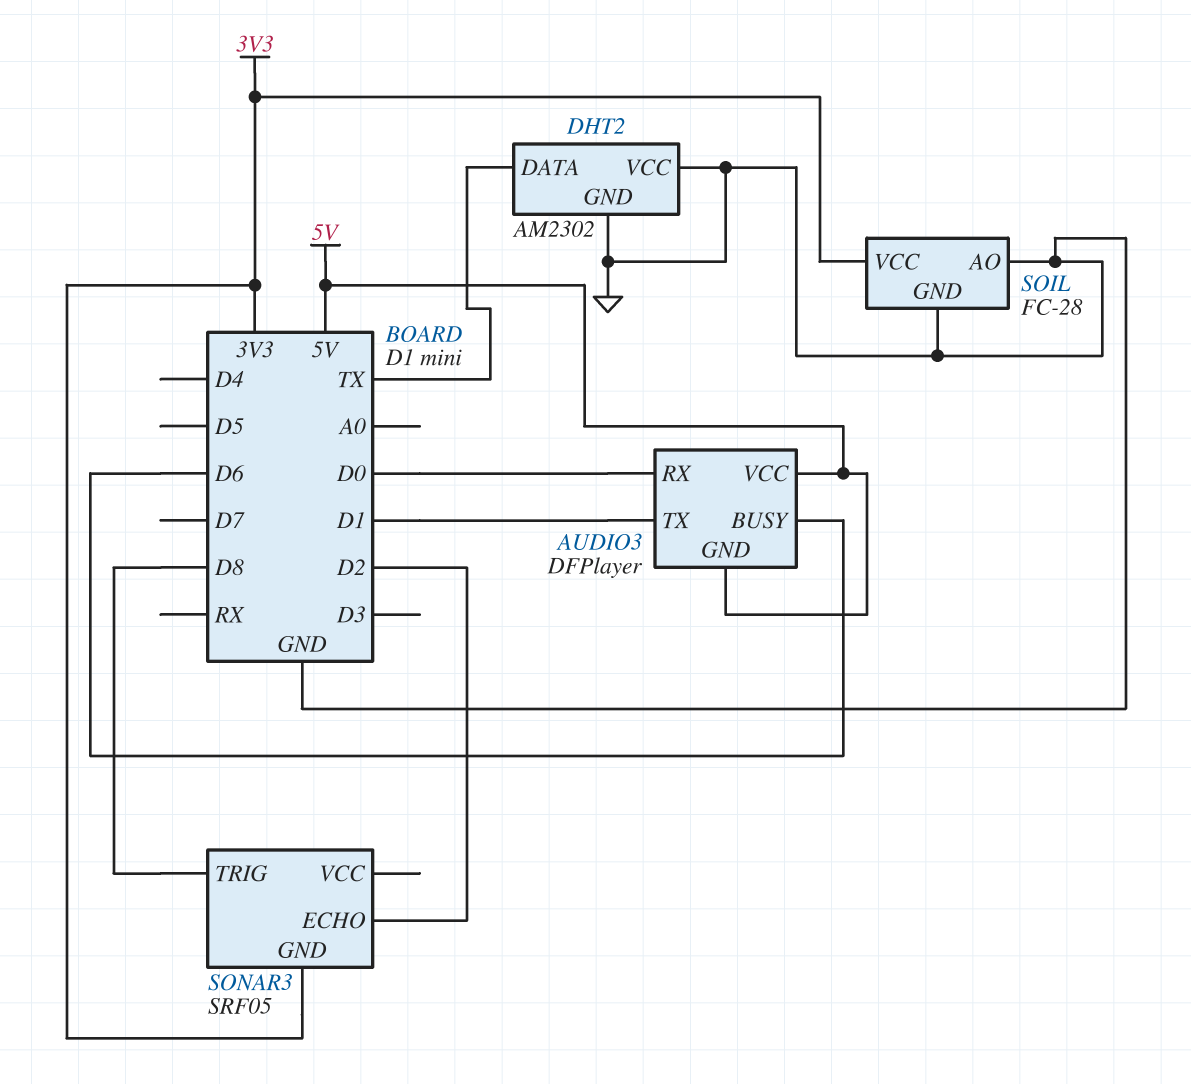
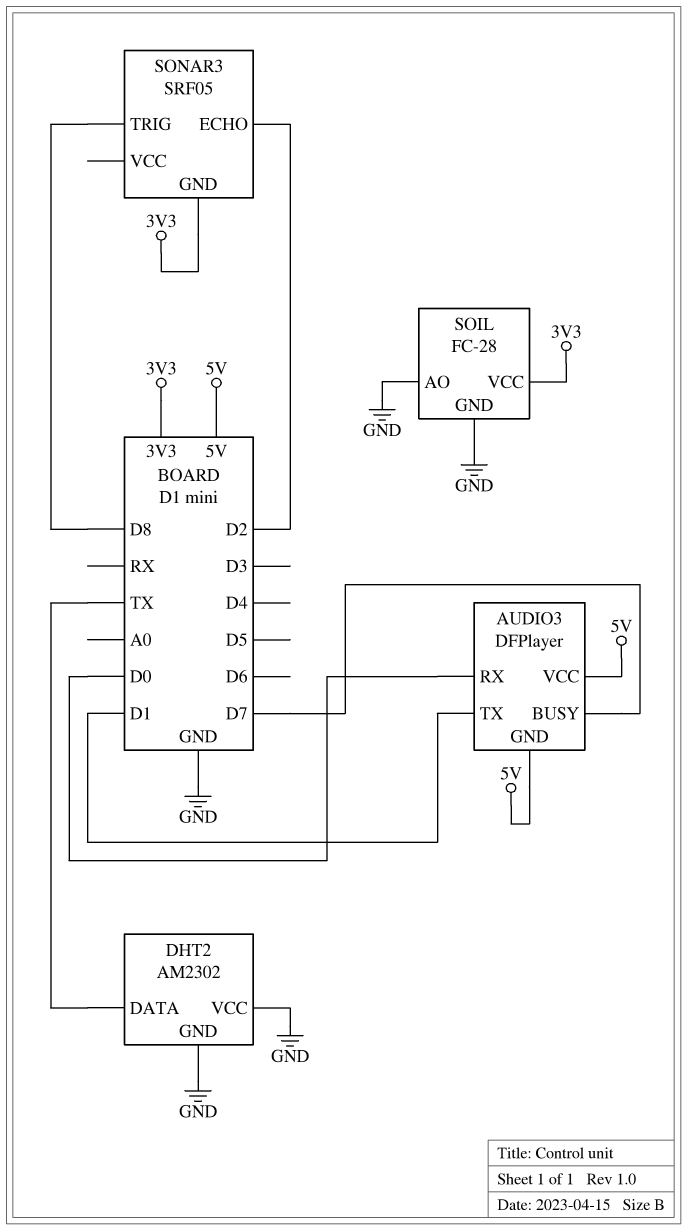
AUDIO3 pin BUSY: D6 -> D7

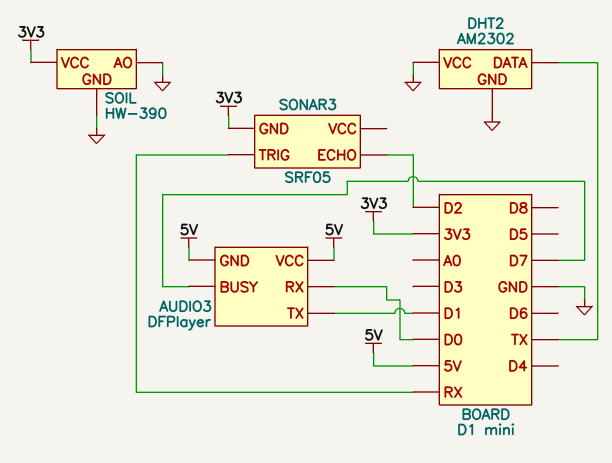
SOIL: FC-28 -> HW-390
SONAR3 pin TRIG: D8 -> RX

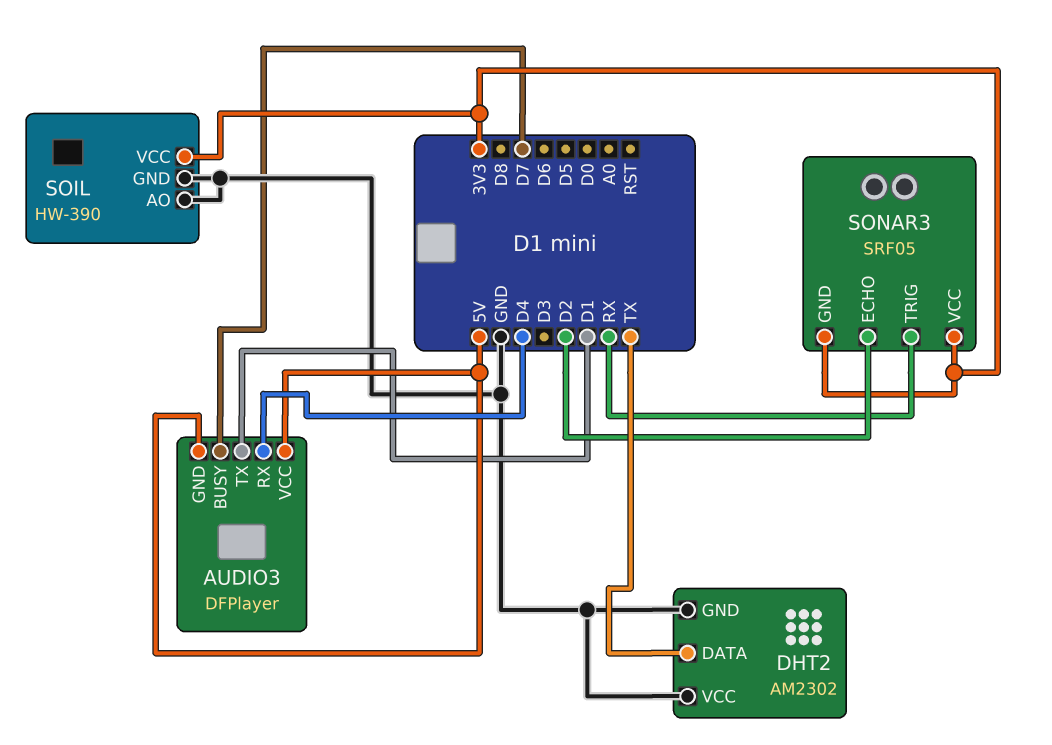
AUDIO3 pin RX: D0 -> D4
SONAR3 pin VCC: none -> 3V3

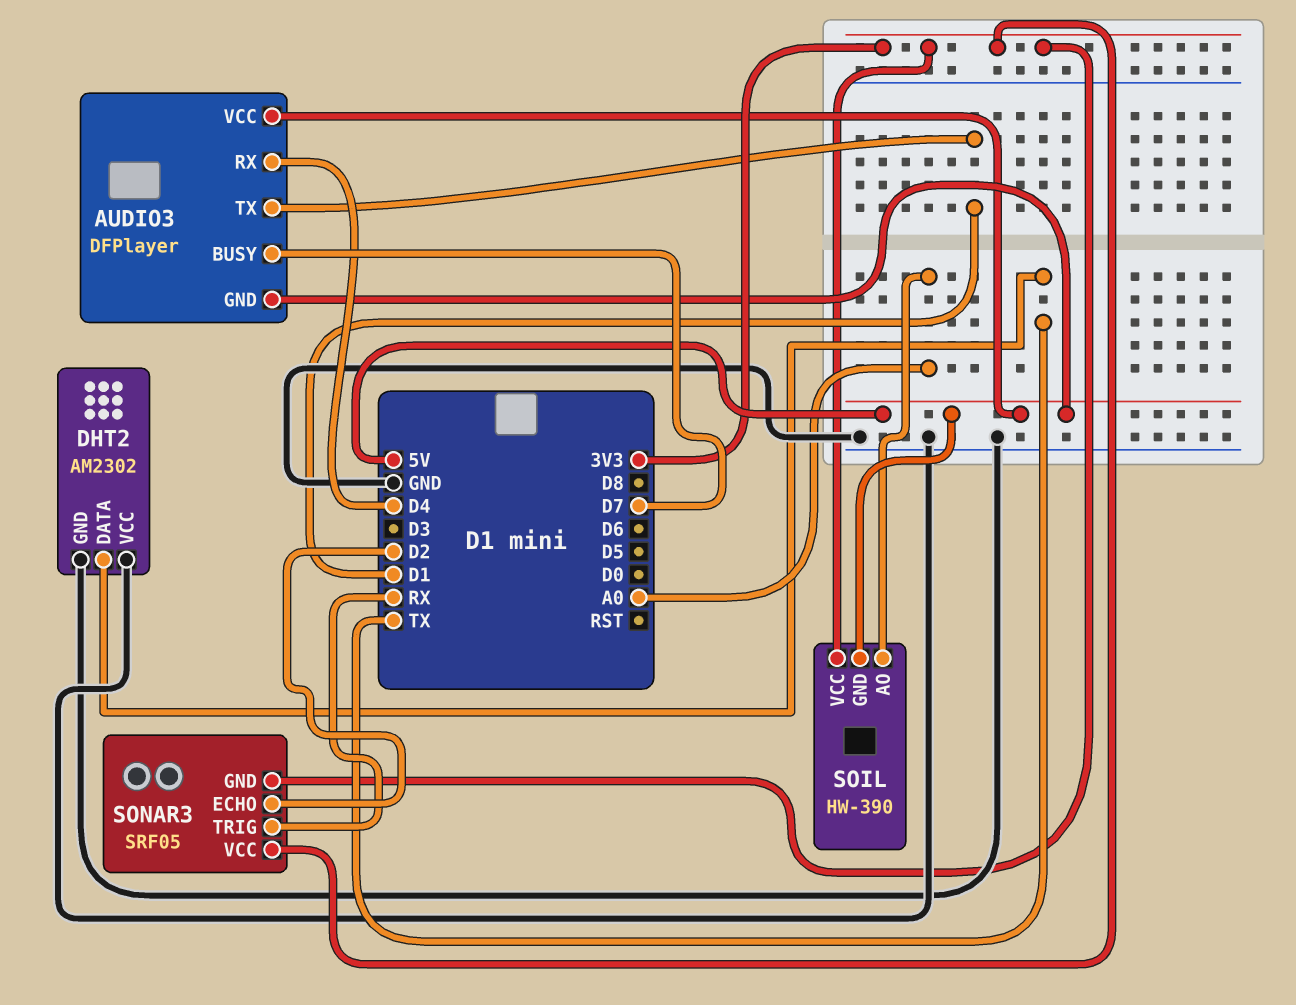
SOIL pin AO: GND -> A0
SOIL pin GND: GND -> 5V

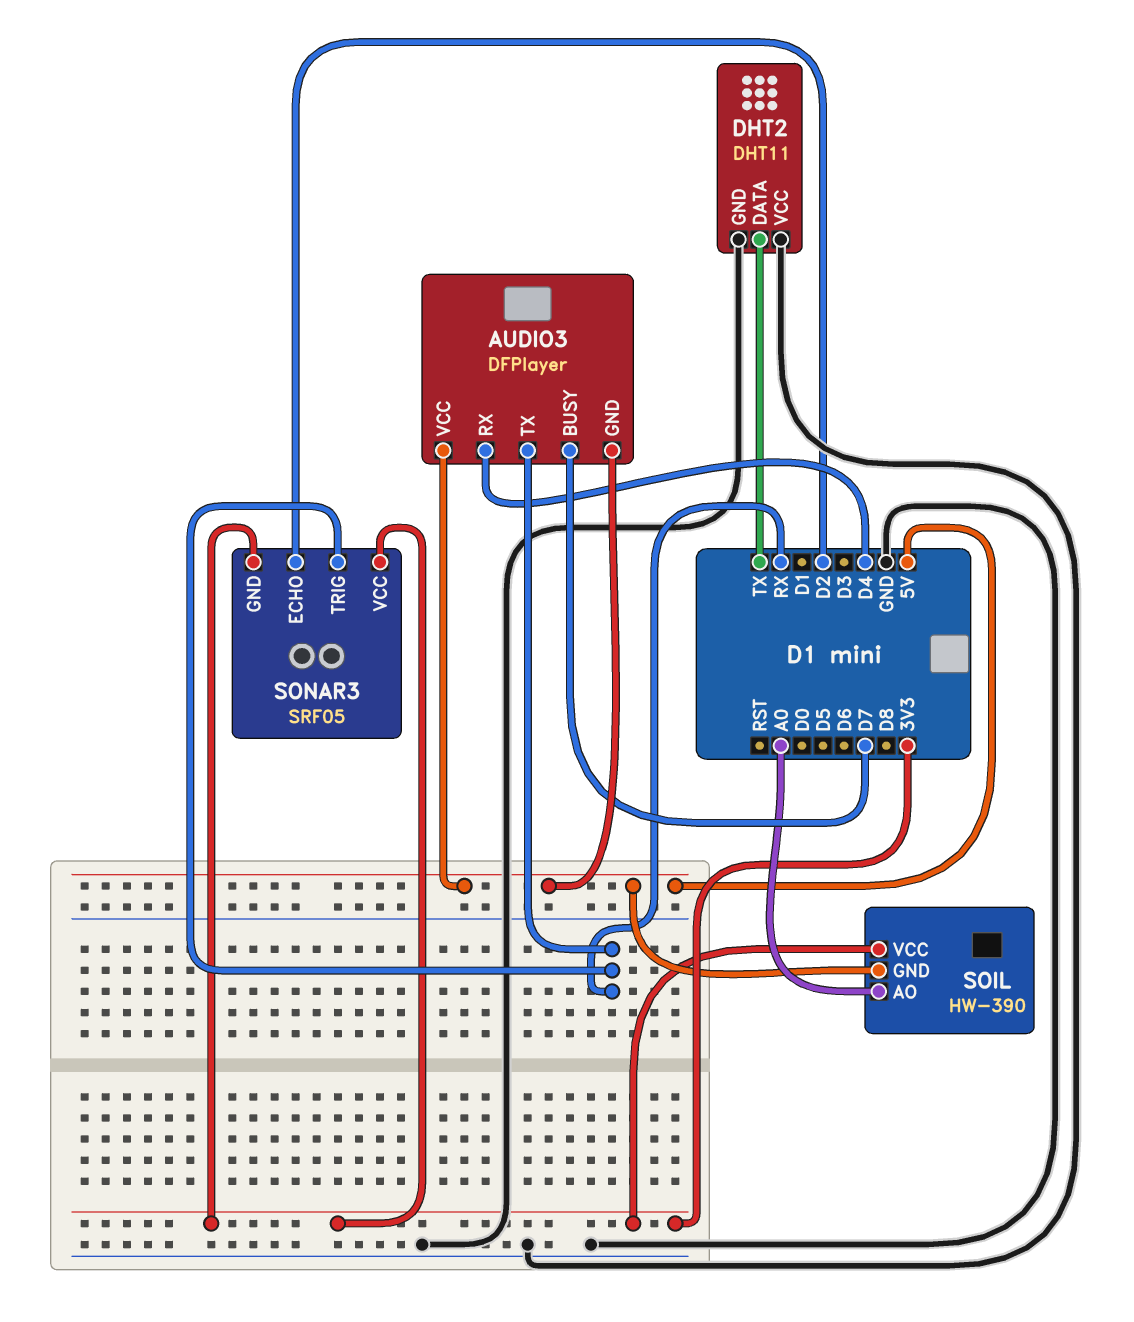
AUDIO3 pin TX: D1 -> RX
DHT2: AM2302 -> DHT11

